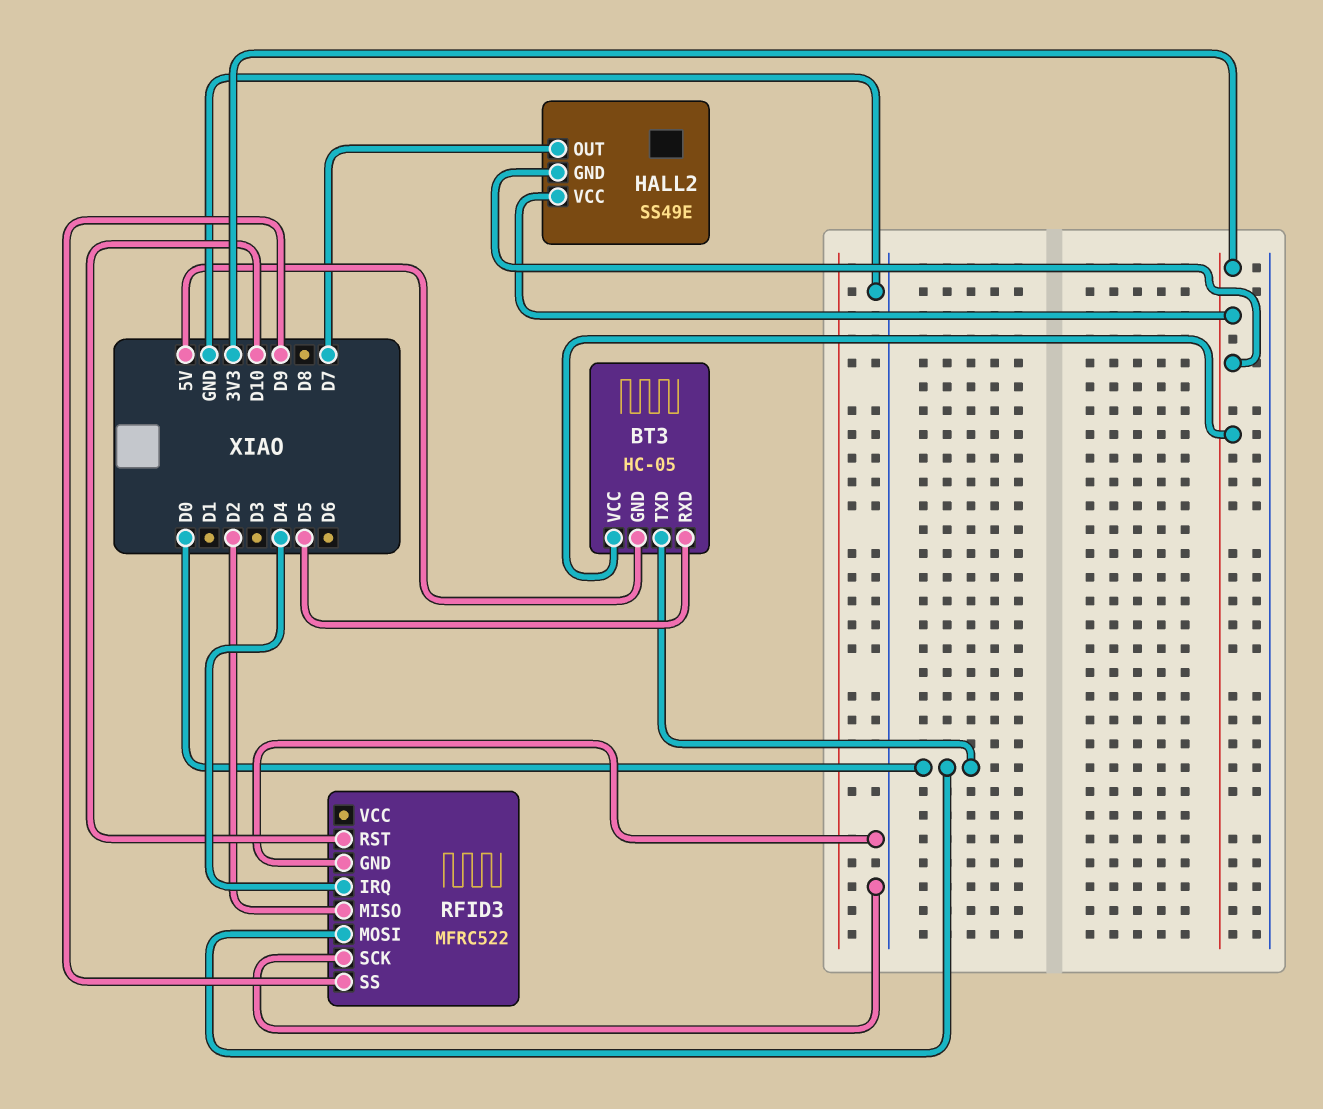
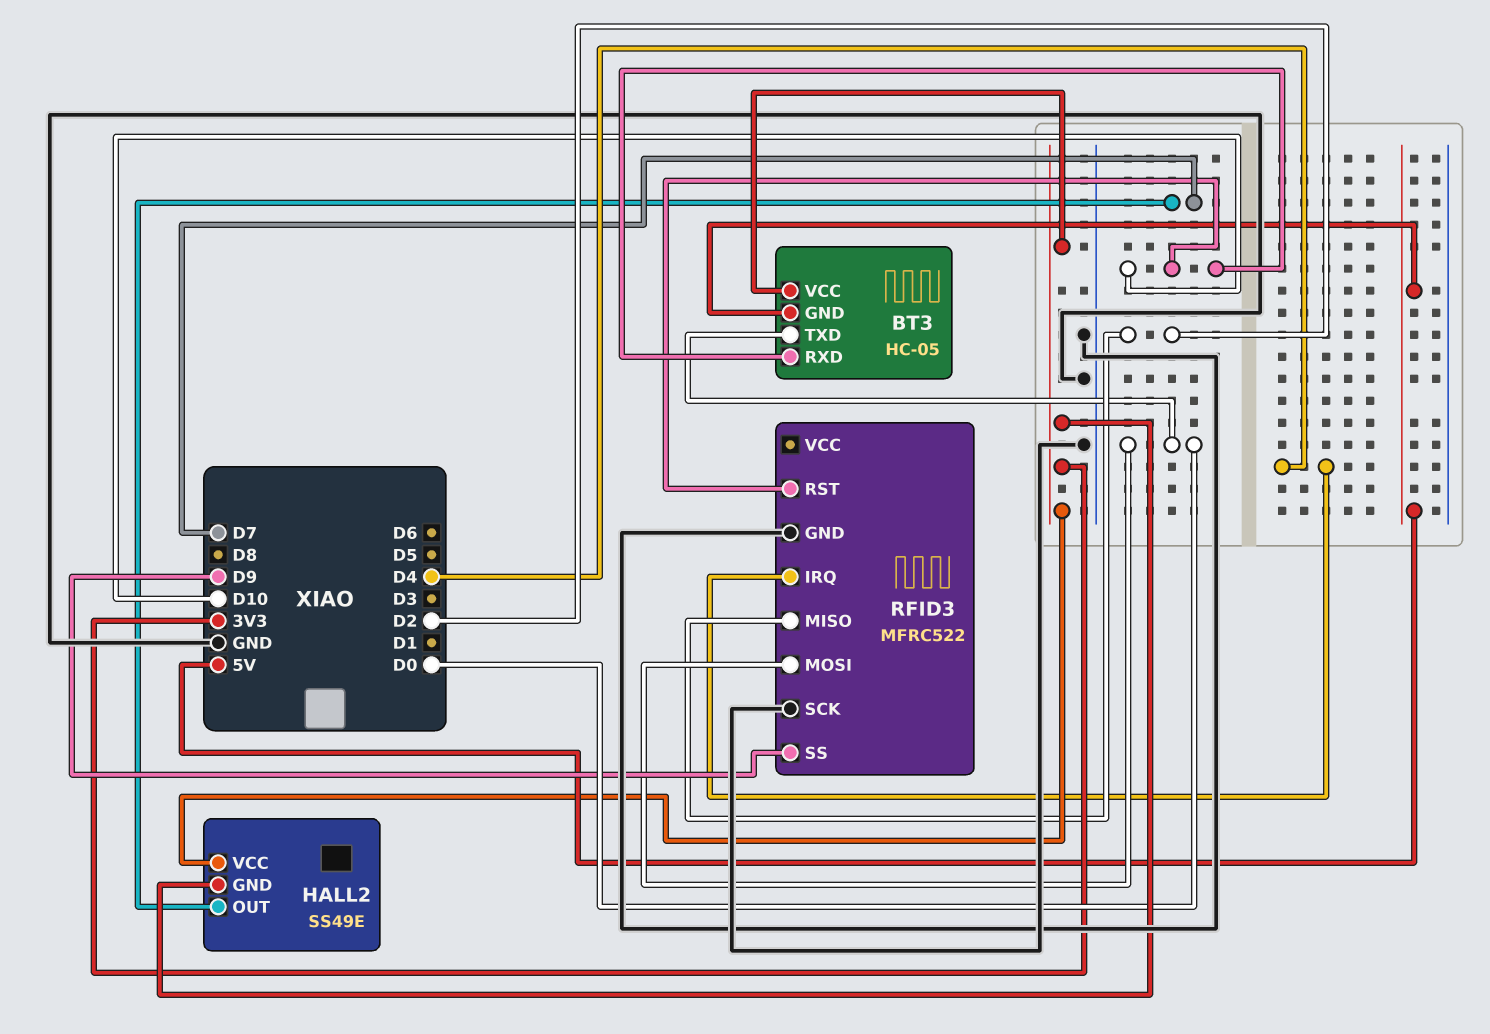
BT3 pin RXD: D5 -> D10

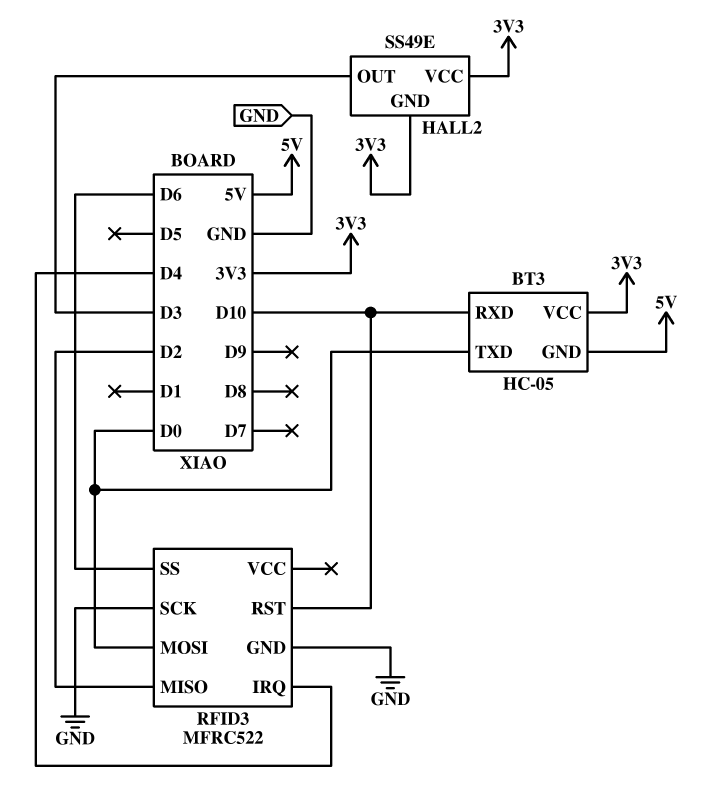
HALL2 pin OUT: D7 -> D3
RFID3 pin SS: D9 -> D6

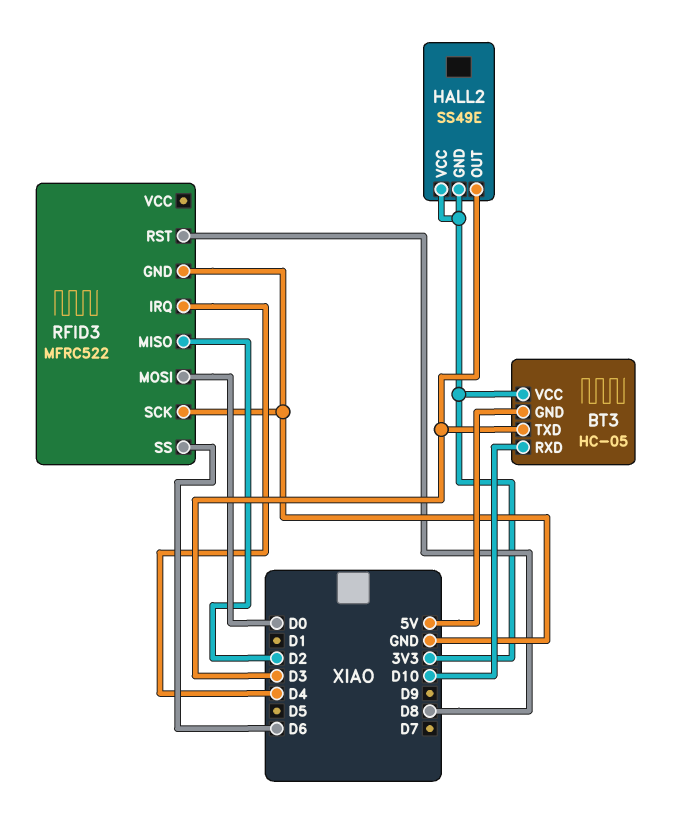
BT3 pin TXD: D0 -> D3
RFID3 pin RST: D10 -> D8

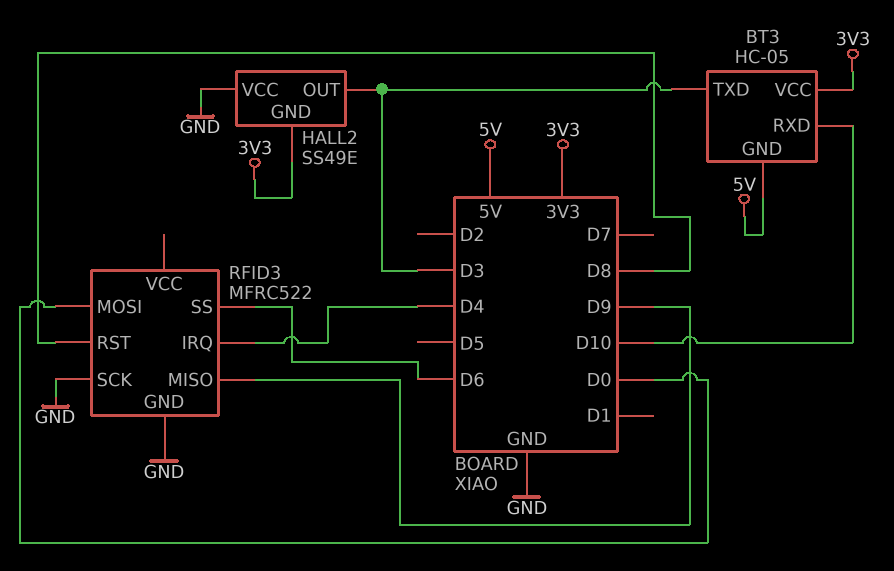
HALL2 pin VCC: 3V3 -> GND
RFID3 pin MISO: D2 -> D9

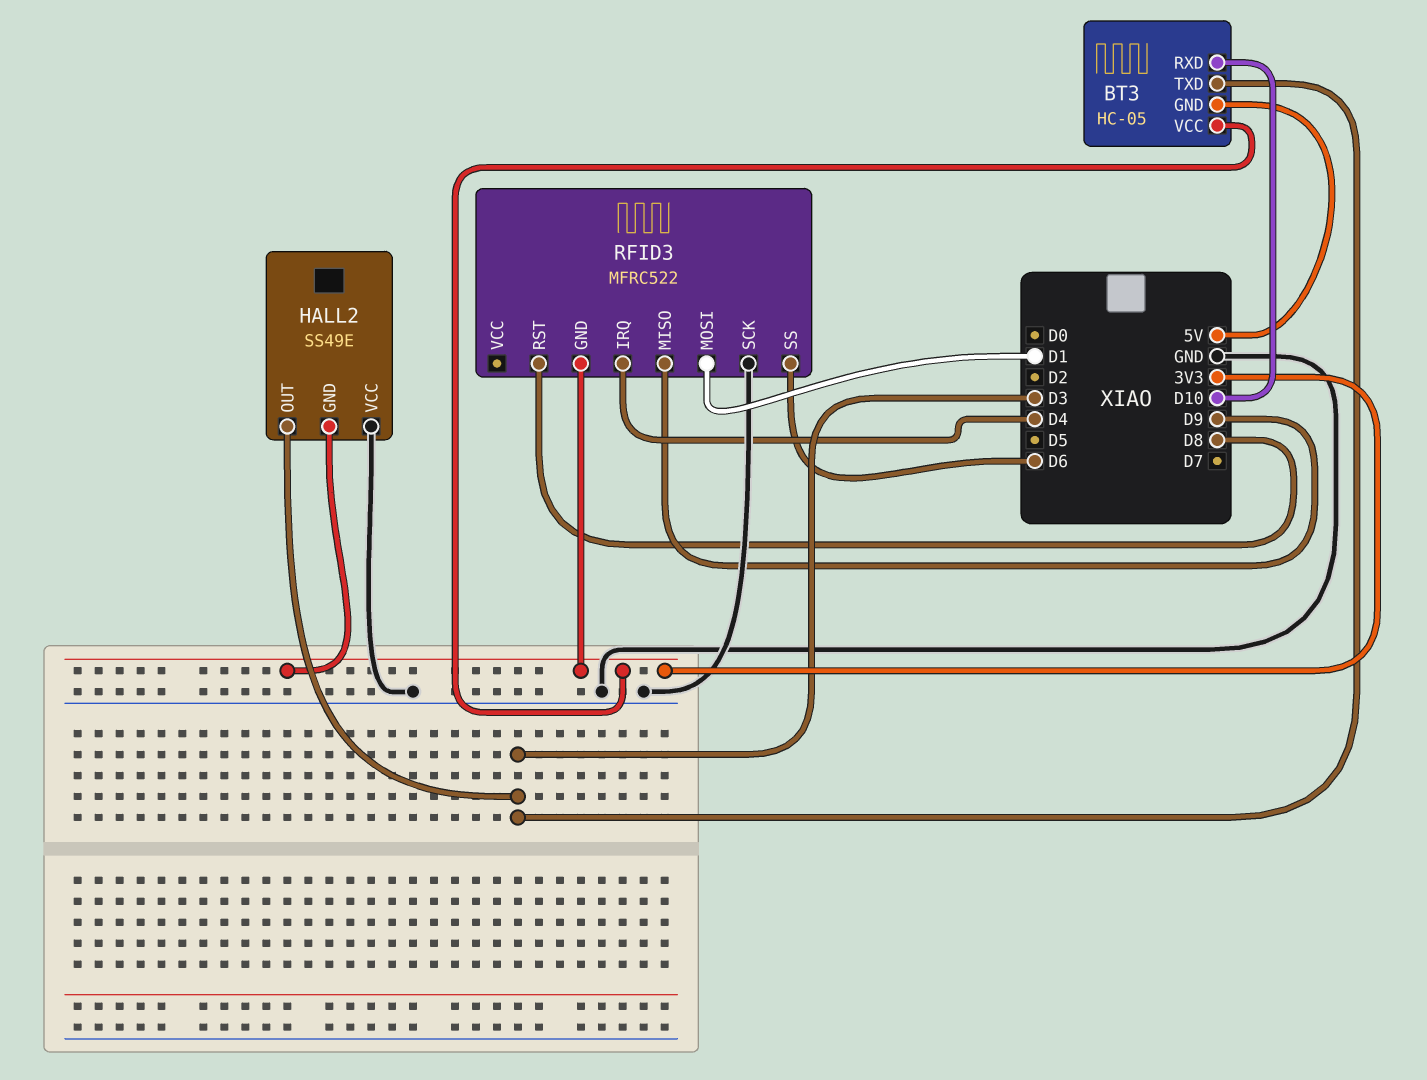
RFID3 pin GND: GND -> 3V3
RFID3 pin MOSI: D0 -> D1

